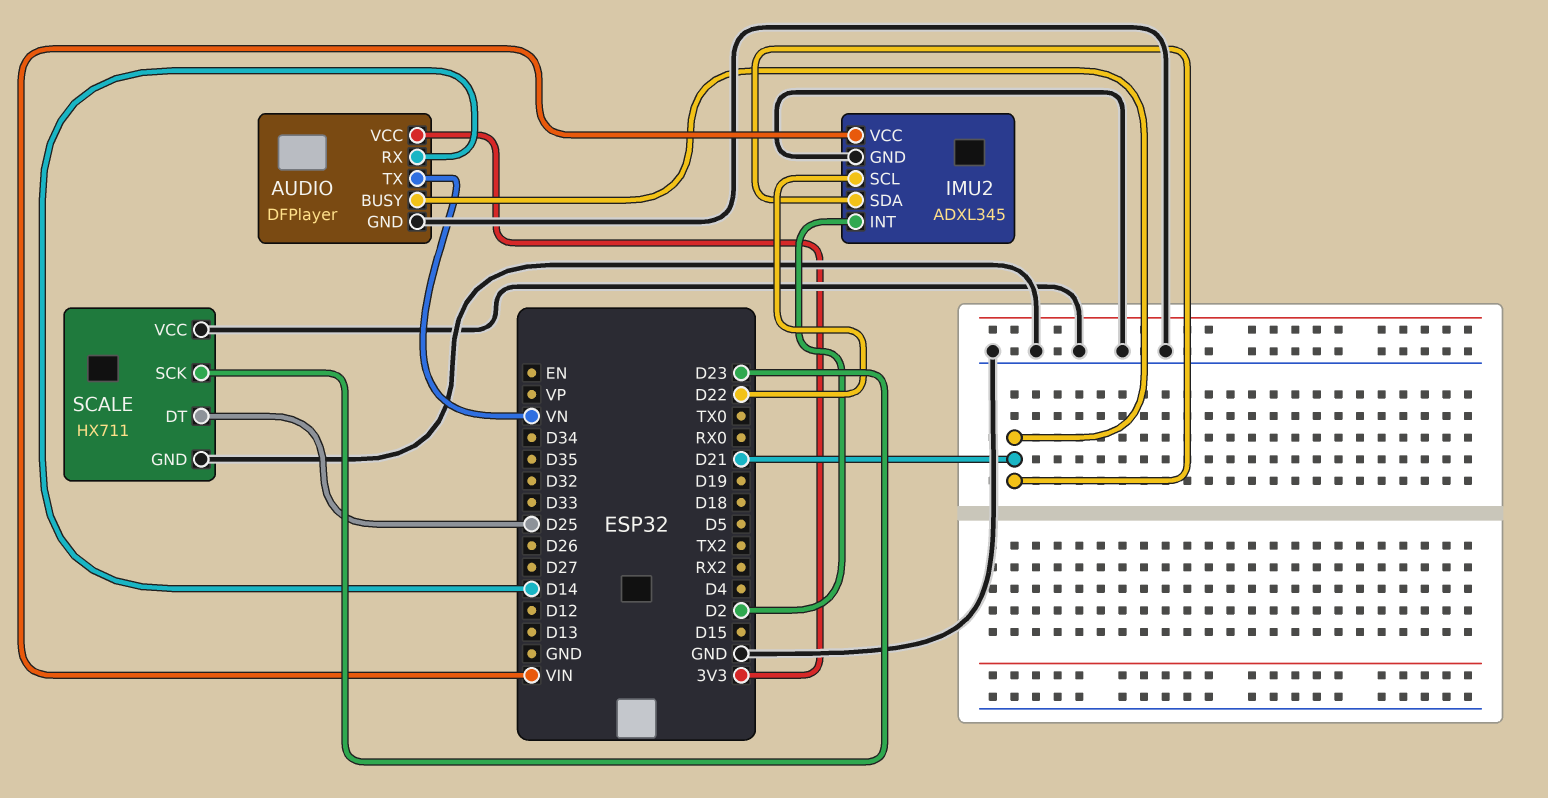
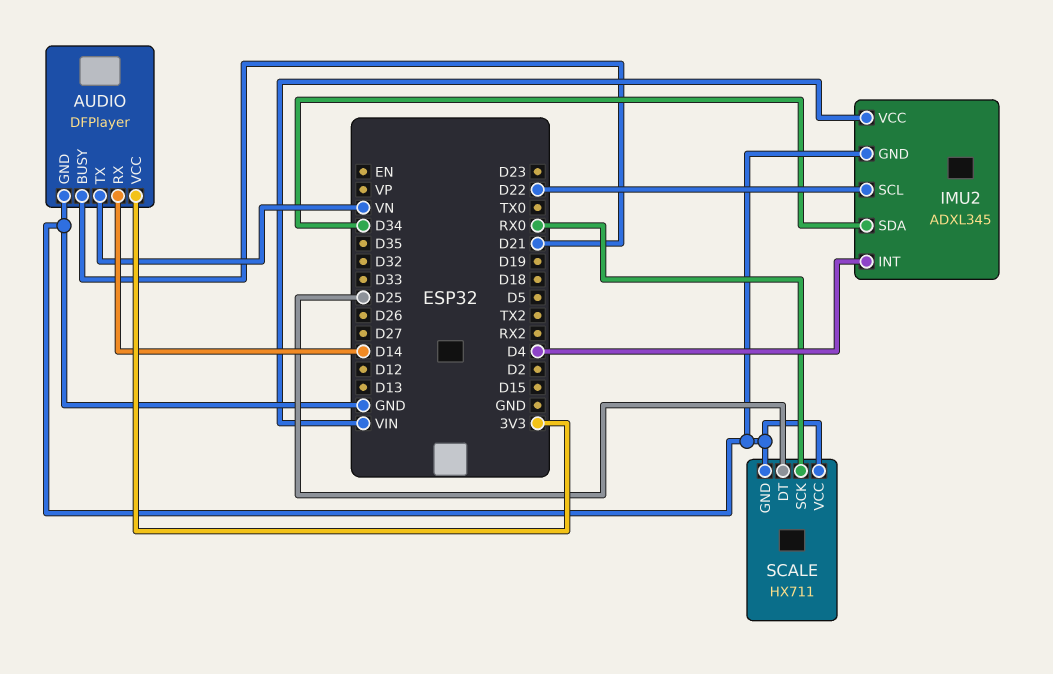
IMU2 pin INT: D2 -> D4
IMU2 pin SDA: D21 -> D34
SCALE pin SCK: D23 -> RX0

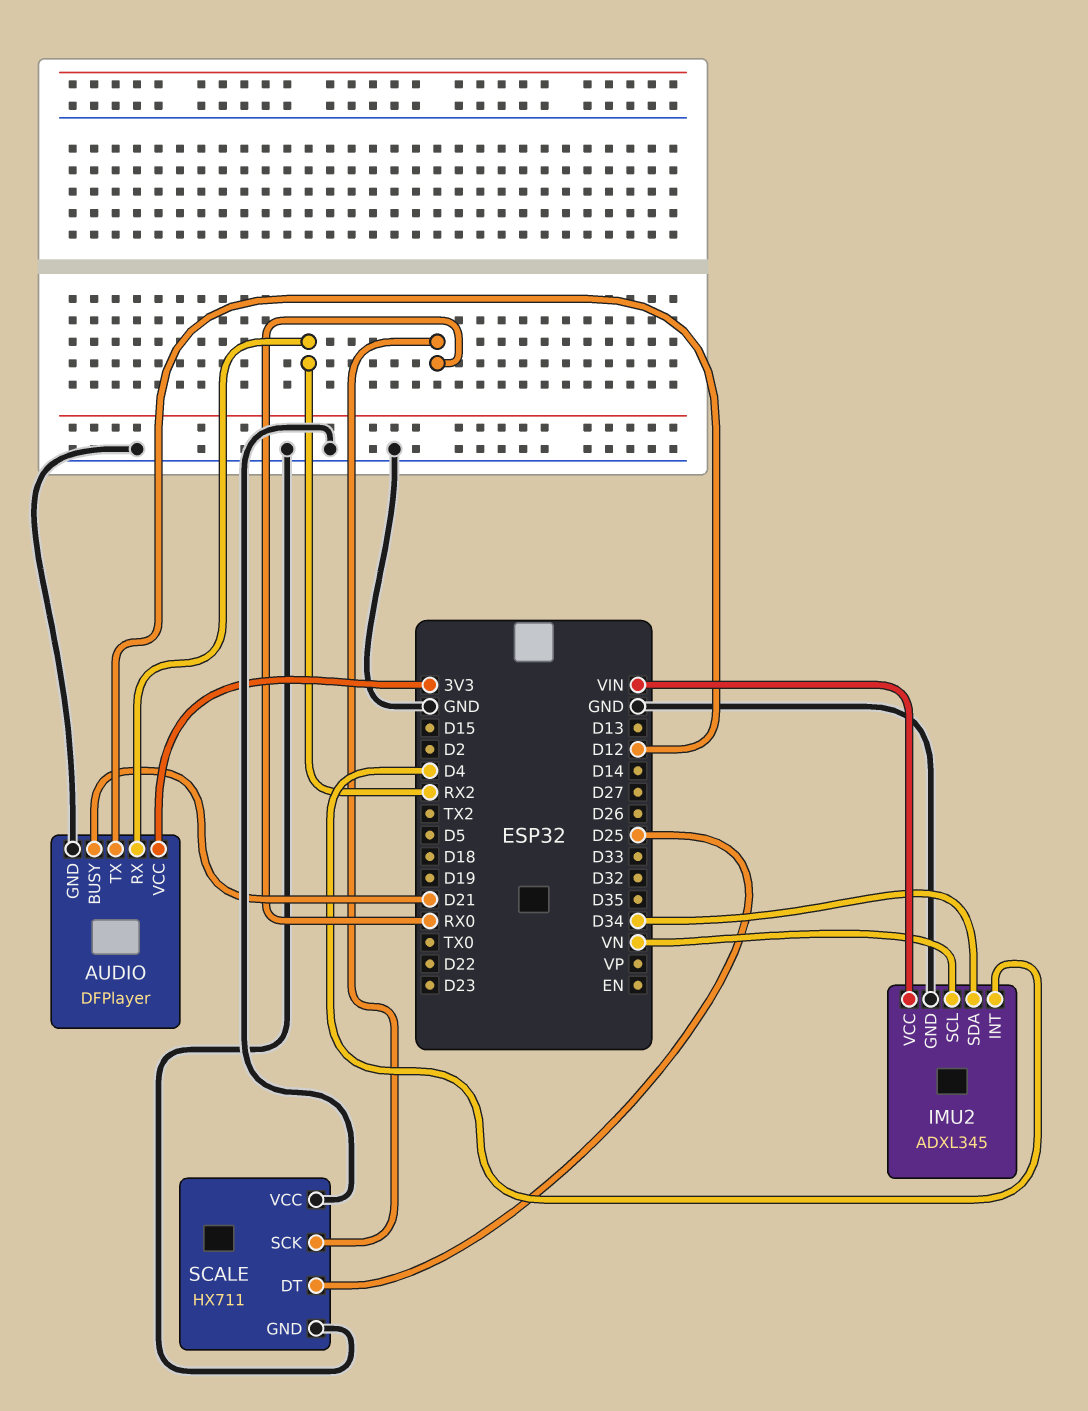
AUDIO pin RX: D14 -> RX2
AUDIO pin TX: VN -> D12
IMU2 pin SCL: D22 -> VN

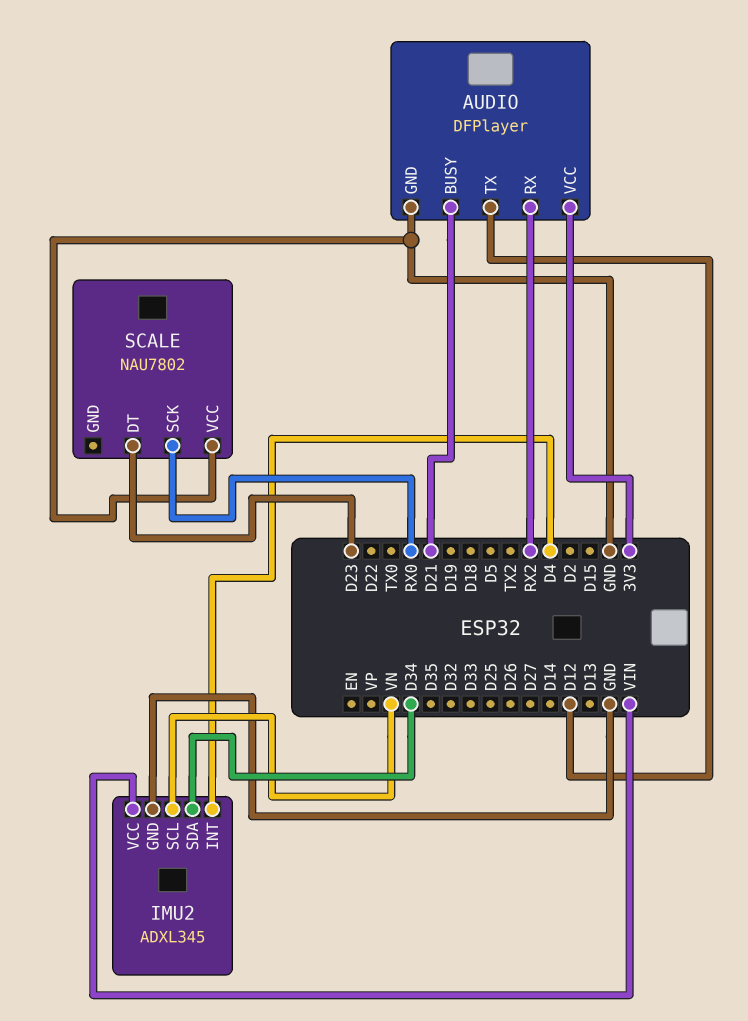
SCALE: HX711 -> NAU7802
SCALE pin DT: D25 -> D23
SCALE pin GND: GND -> none

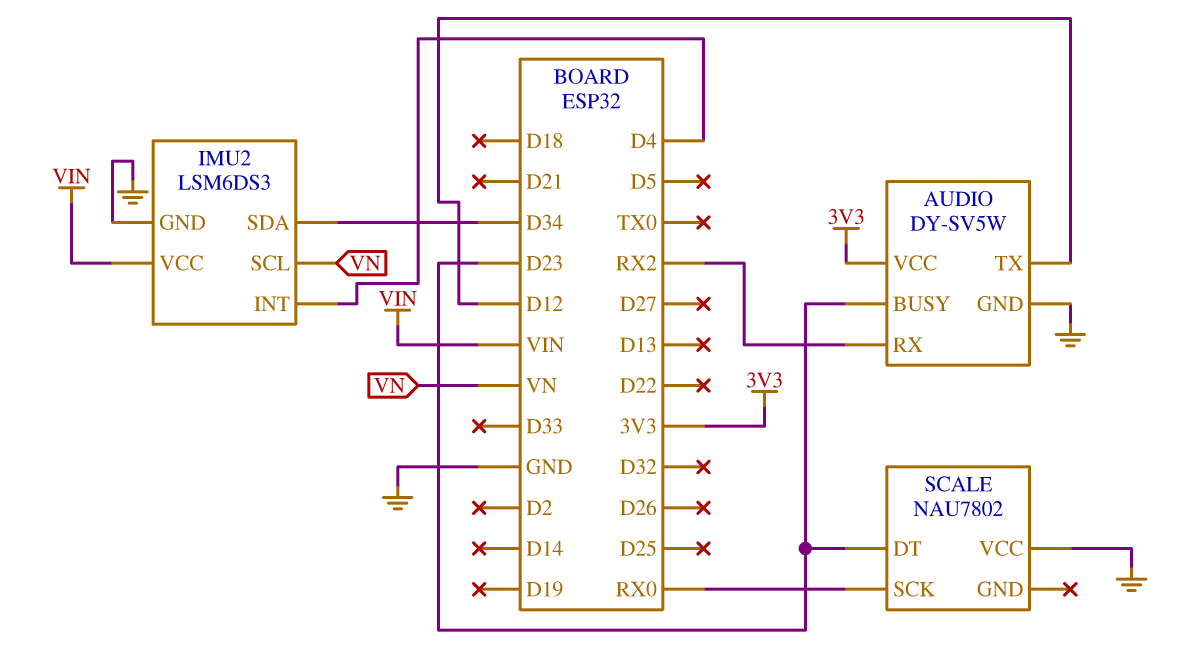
AUDIO: DFPlayer -> DY-SV5W
AUDIO pin BUSY: D21 -> D23
IMU2: ADXL345 -> LSM6DS3

